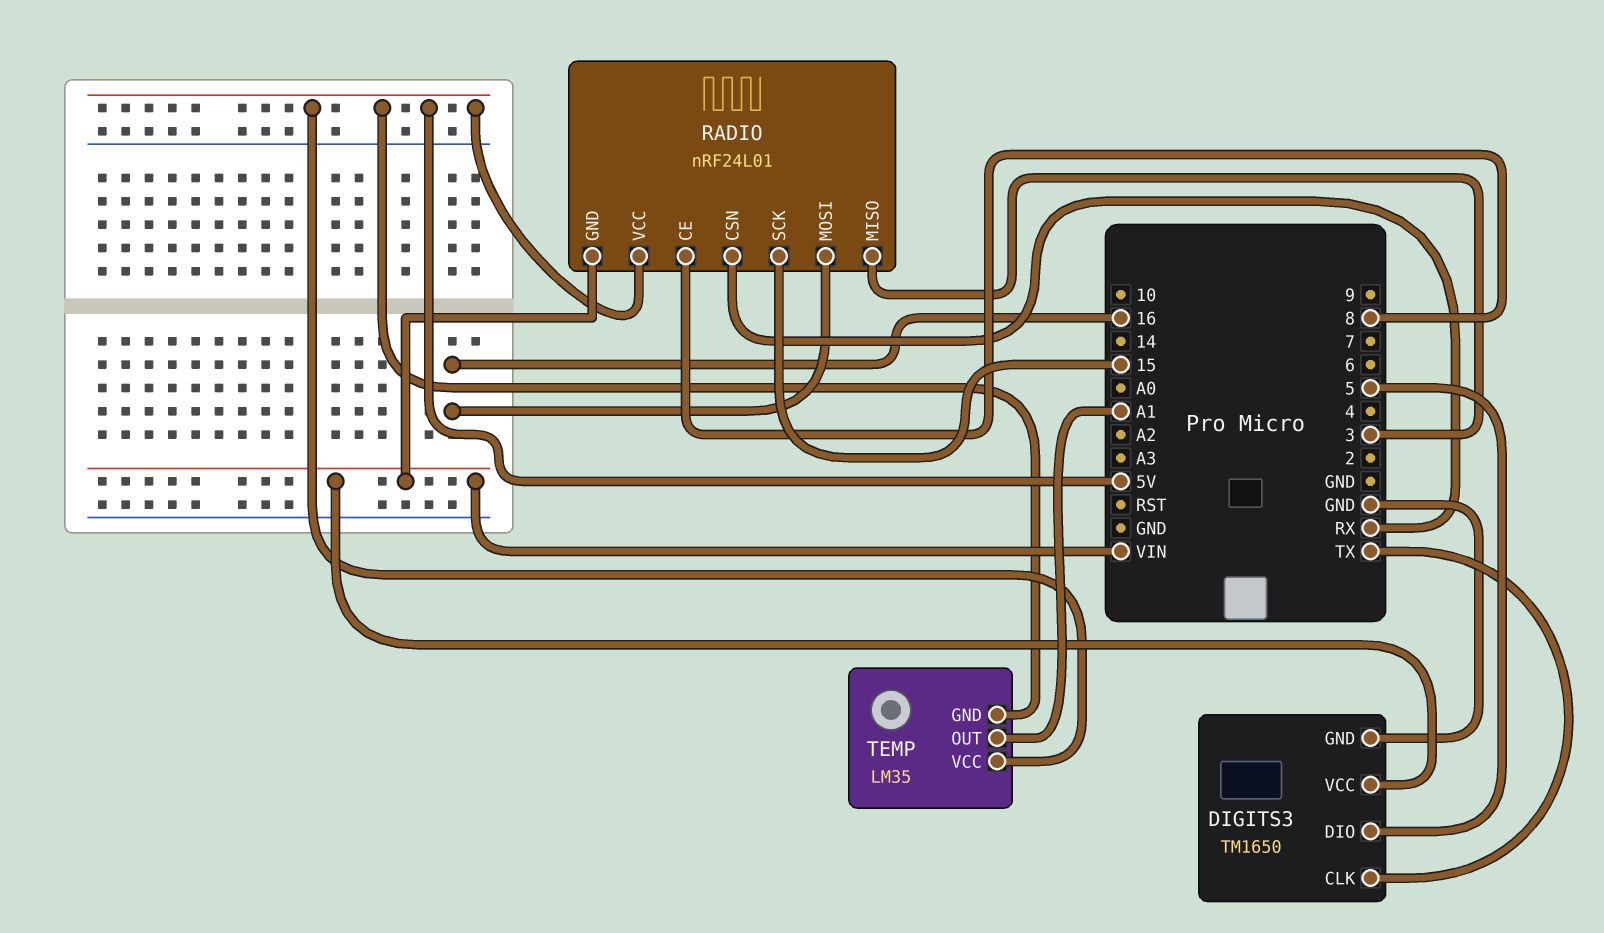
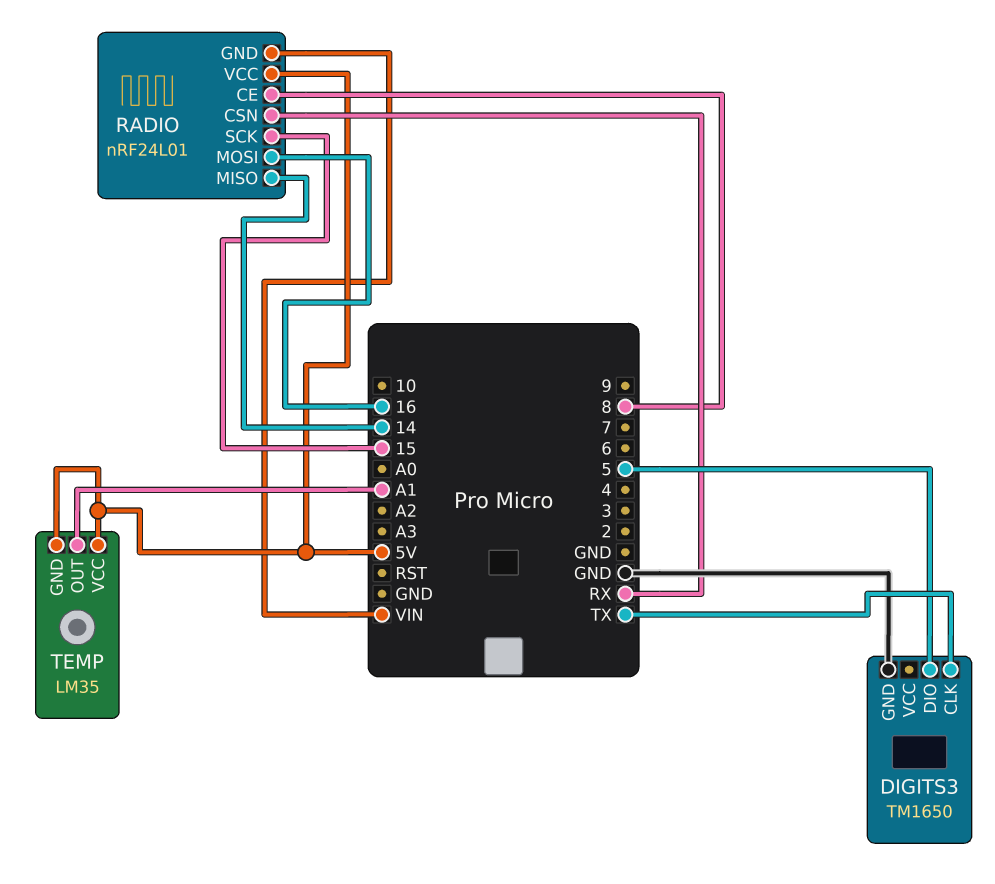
DIGITS3 pin VCC: VIN -> none
RADIO pin MISO: 3 -> 14

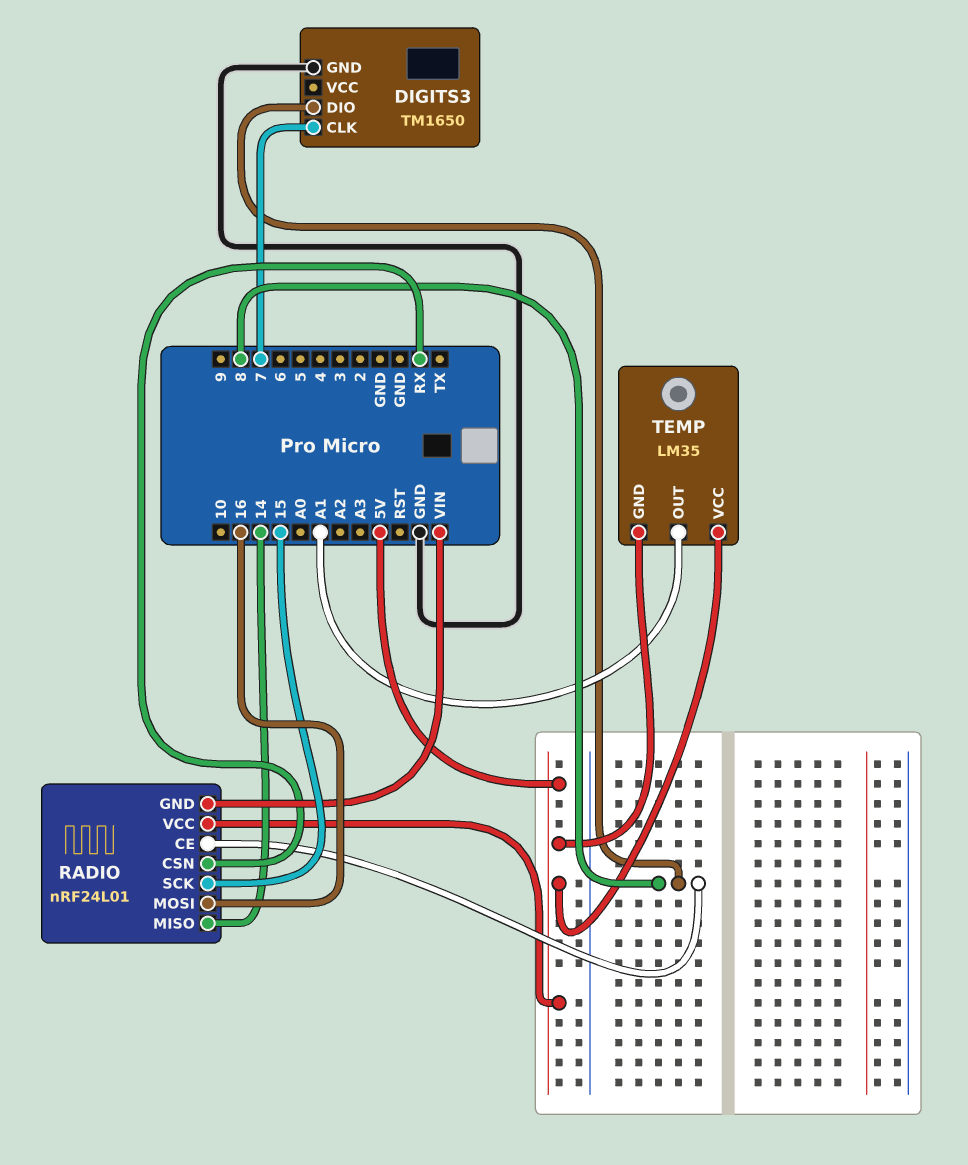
DIGITS3 pin CLK: TX -> 7
DIGITS3 pin DIO: 5 -> 8

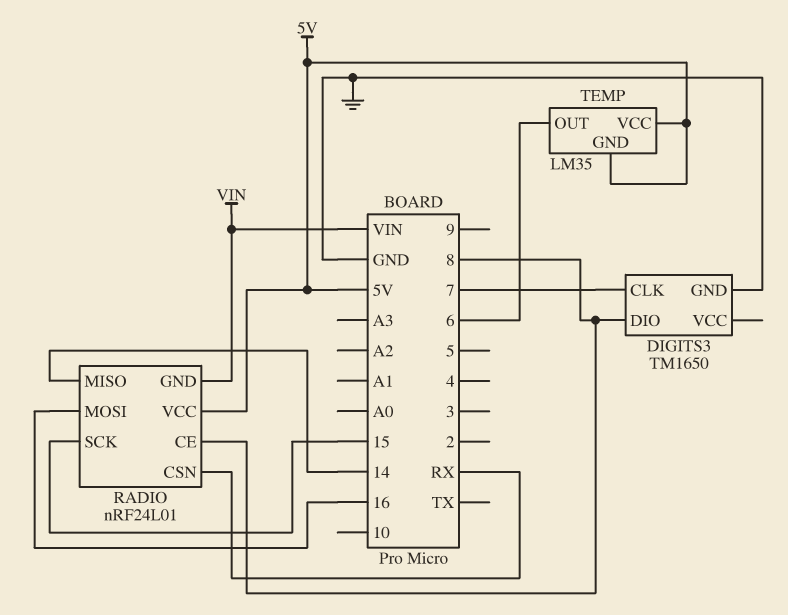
TEMP pin OUT: A1 -> 6

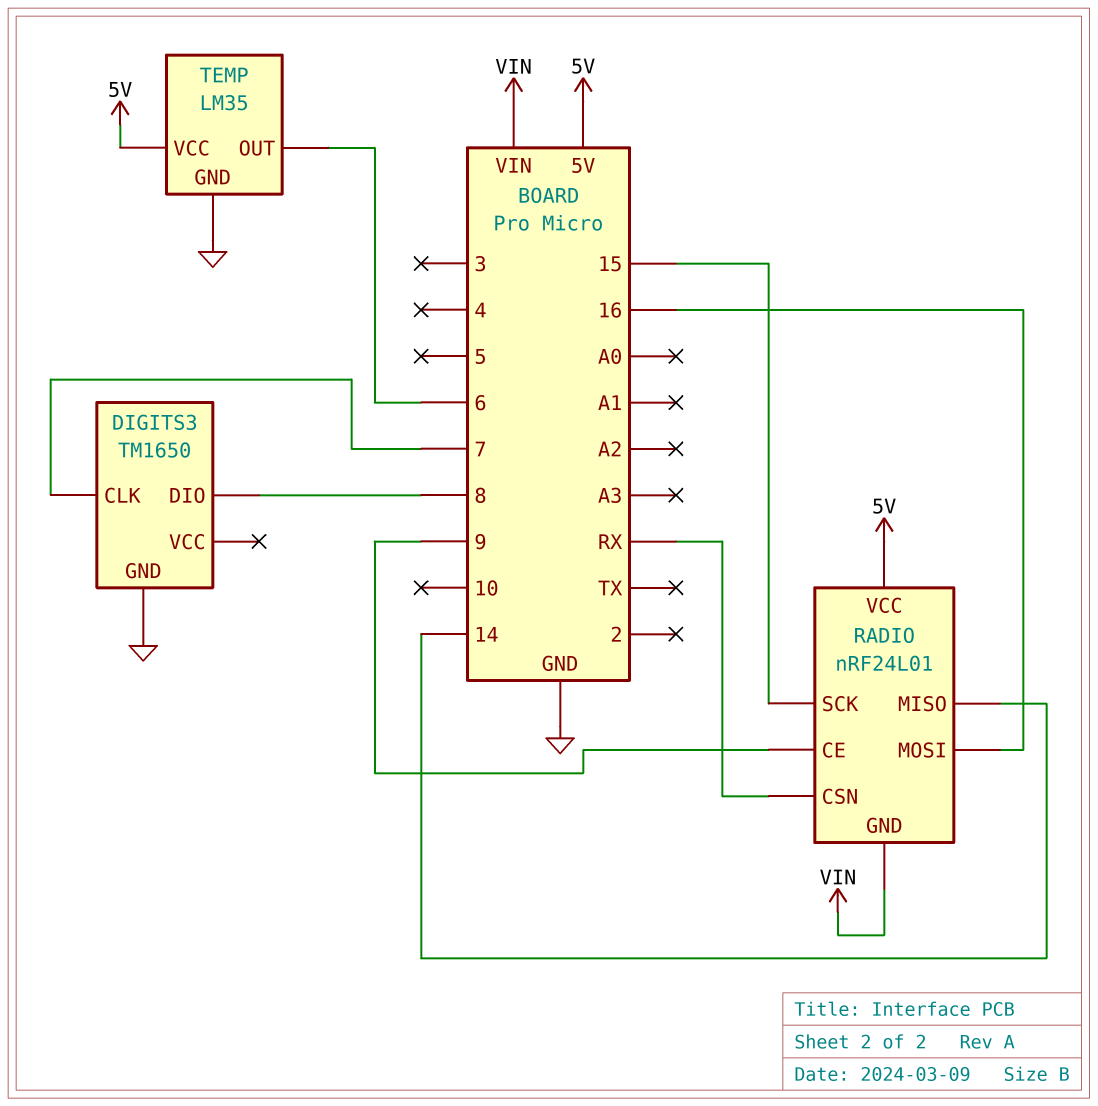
RADIO pin CE: 8 -> 9
TEMP pin GND: 5V -> GND

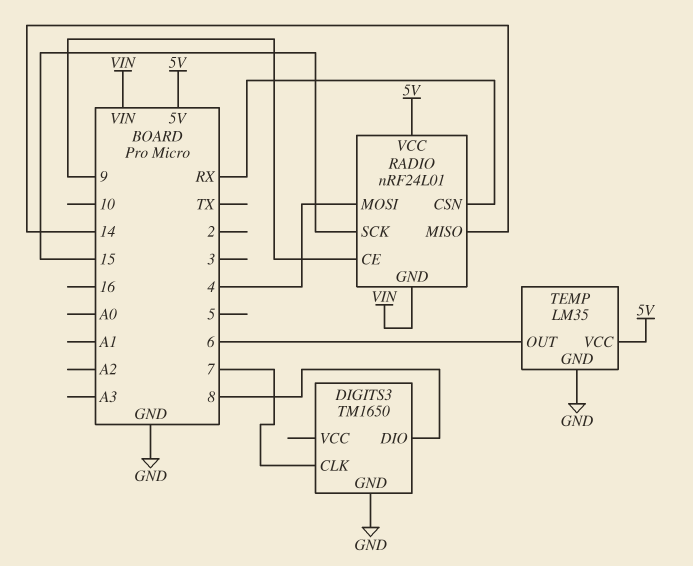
RADIO pin MOSI: 16 -> 4

